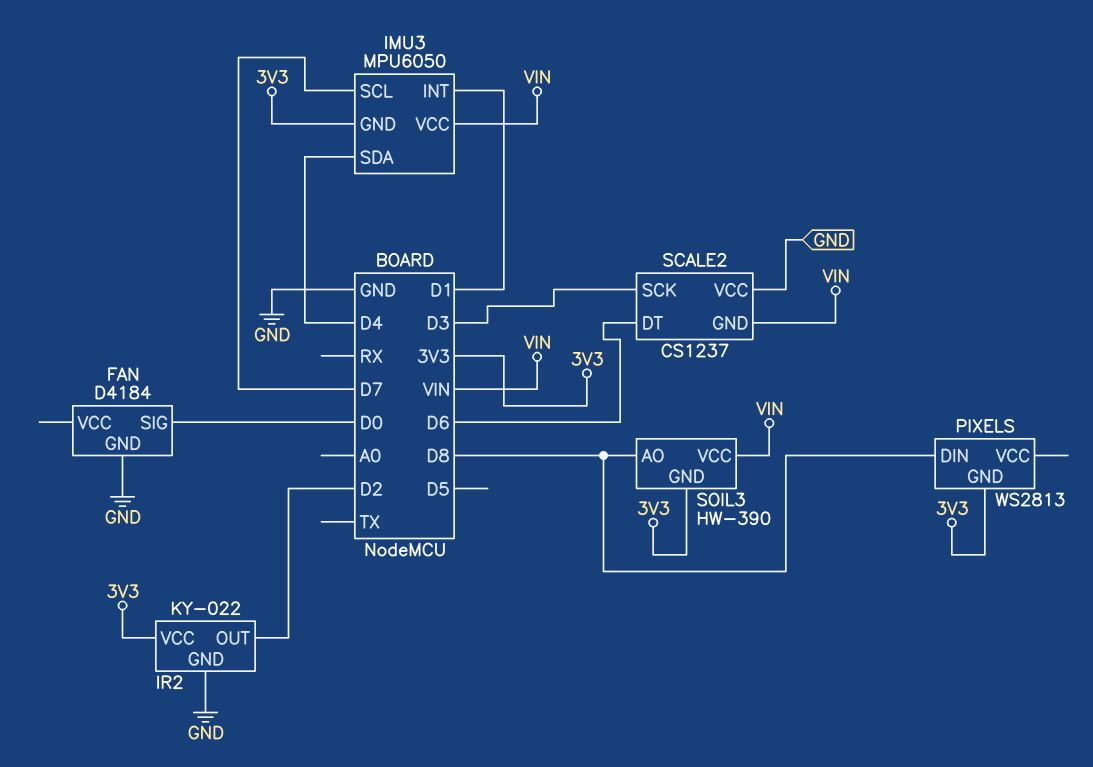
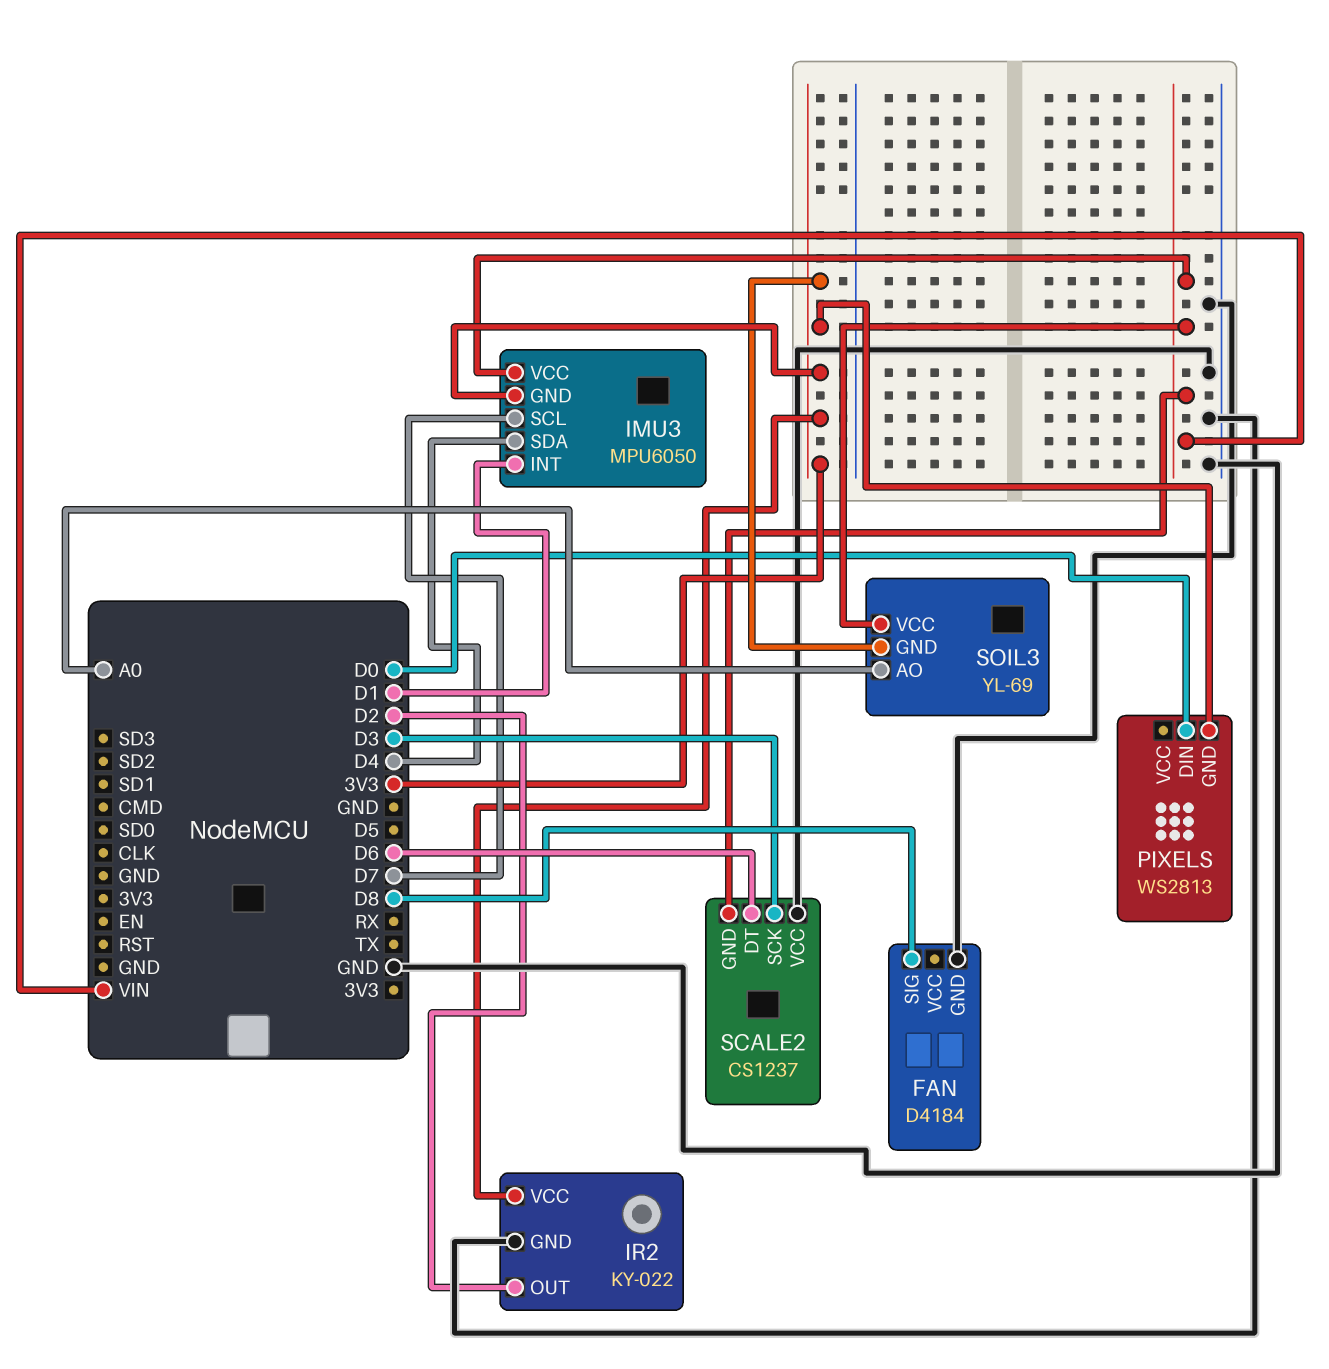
FAN pin SIG: D0 -> D8
PIXELS pin DIN: D8 -> D0
SOIL3: HW-390 -> YL-69
SOIL3 pin AO: D8 -> A0

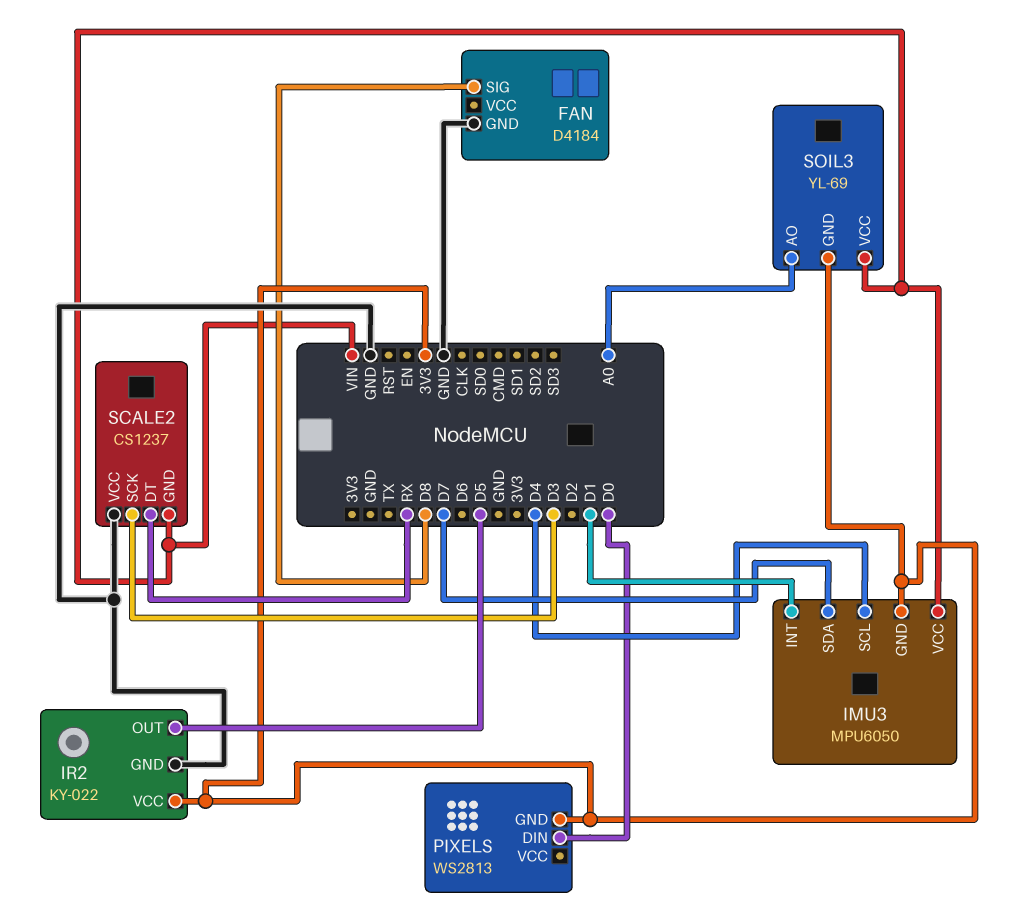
IMU3 pin SCL: D7 -> D4
IMU3 pin SDA: D4 -> D7
IR2 pin OUT: D2 -> D5
SCALE2 pin DT: D6 -> RX

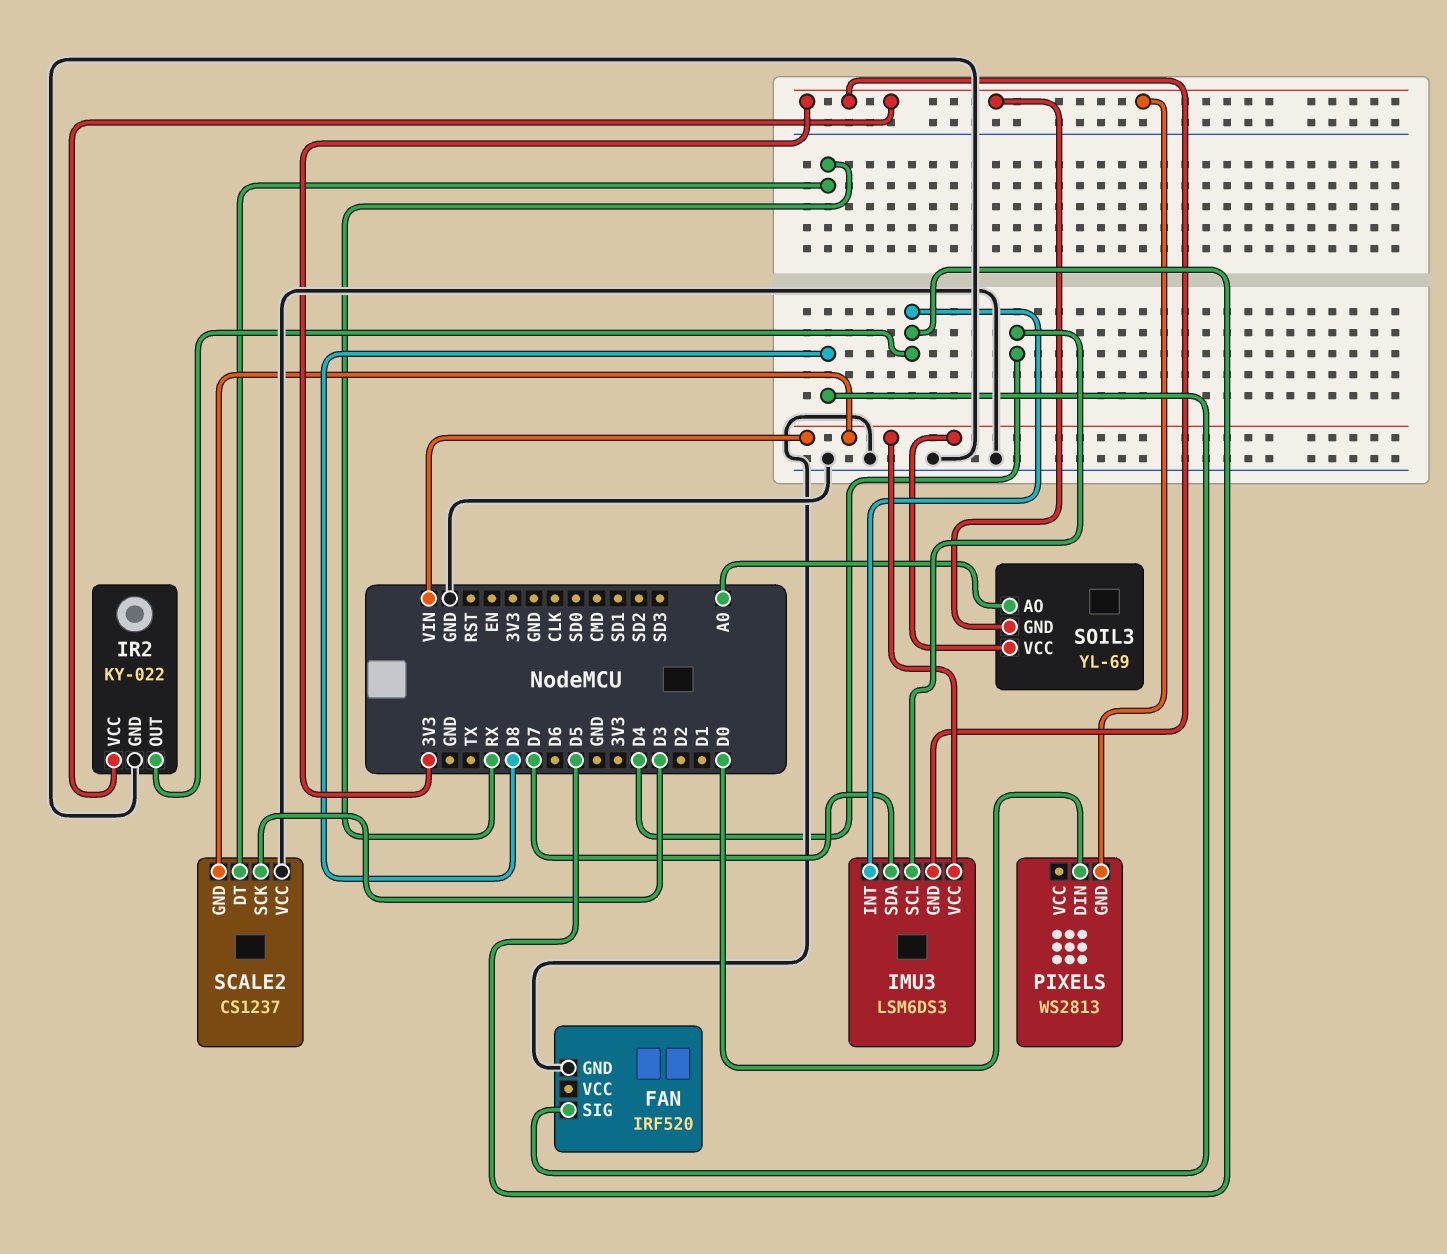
FAN: D4184 -> IRF520
IMU3: MPU6050 -> LSM6DS3
IMU3 pin INT: D1 -> D5

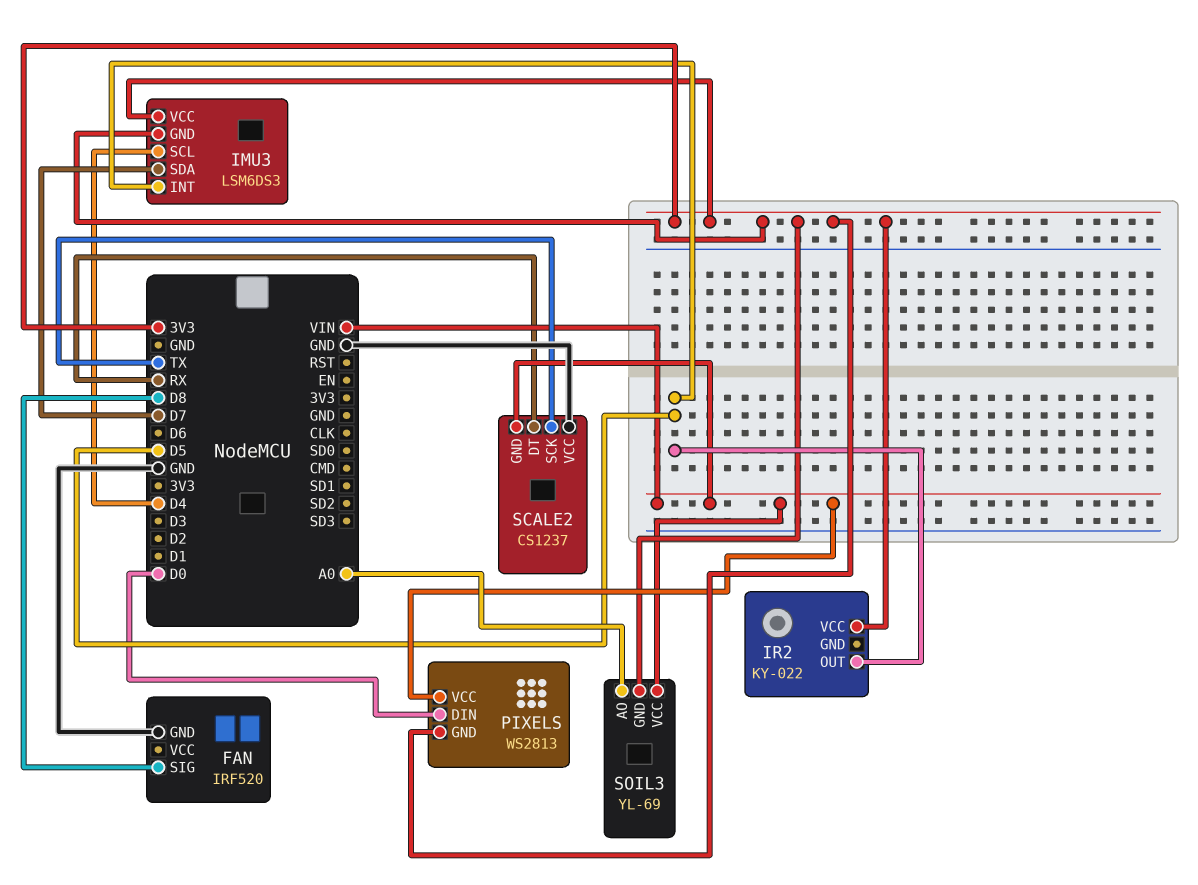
IMU3 pin VCC: VIN -> 3V3
IR2 pin GND: GND -> none
PIXELS pin VCC: none -> VIN
SCALE2 pin SCK: D3 -> TX

